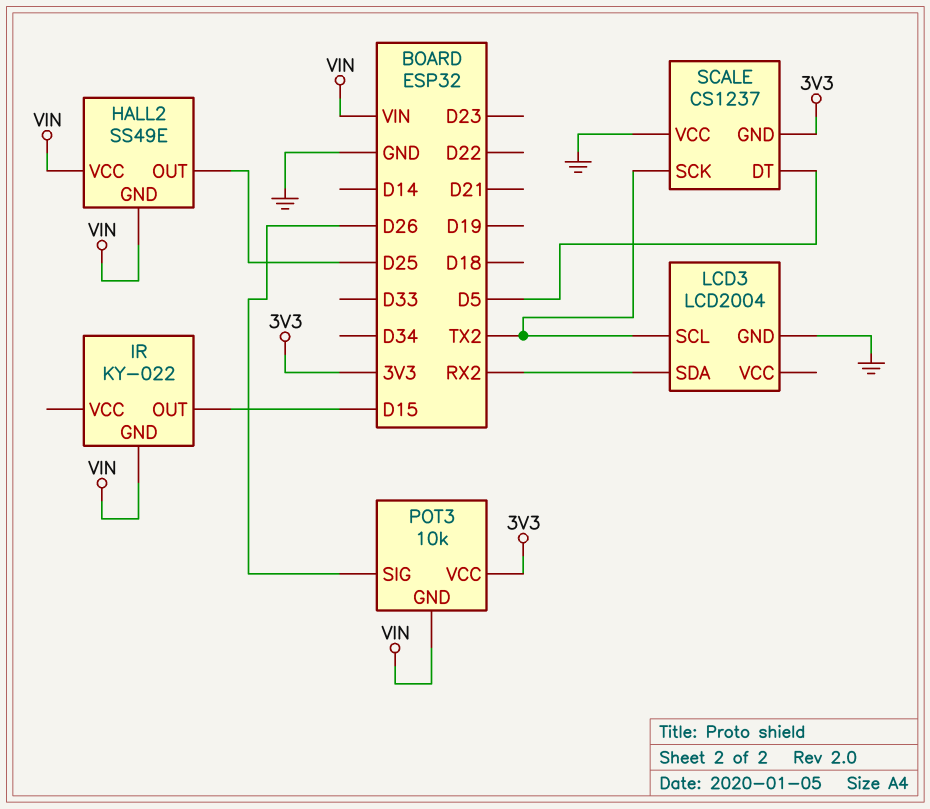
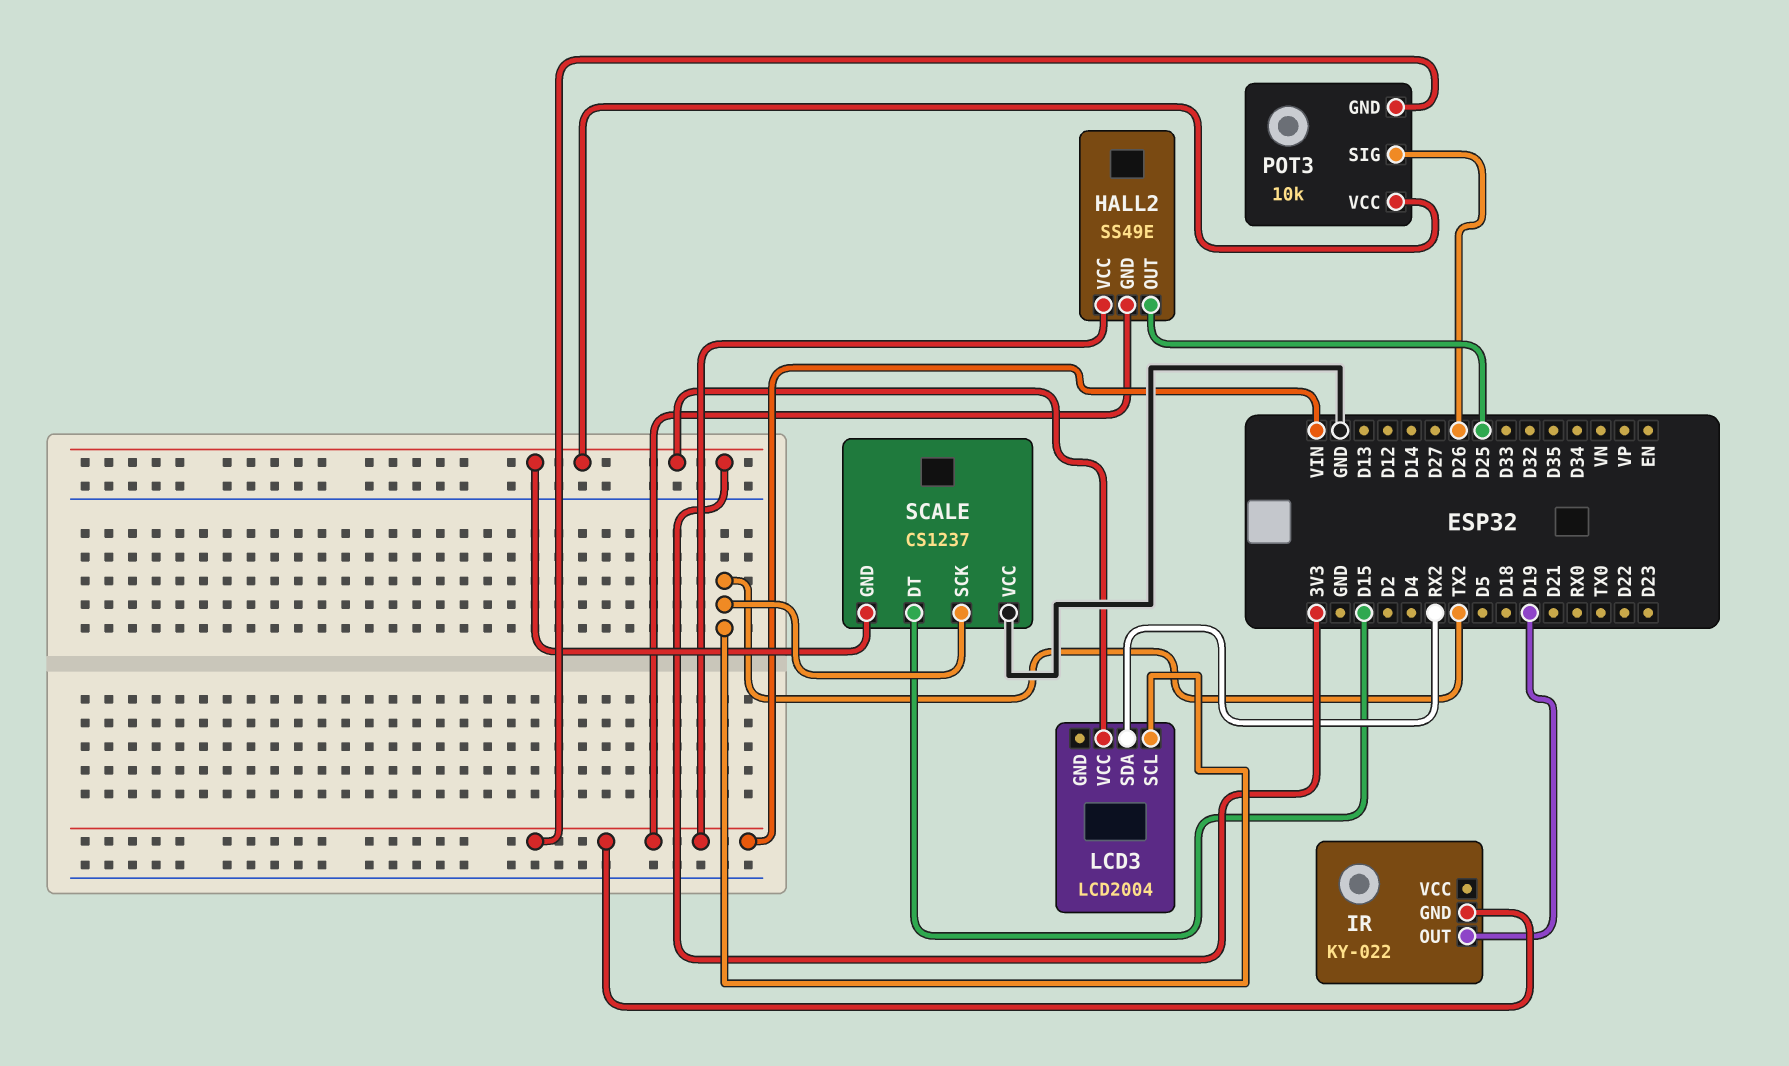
IR pin OUT: D15 -> D19
LCD3 pin GND: GND -> none
LCD3 pin VCC: none -> 3V3
SCALE pin DT: D5 -> D15

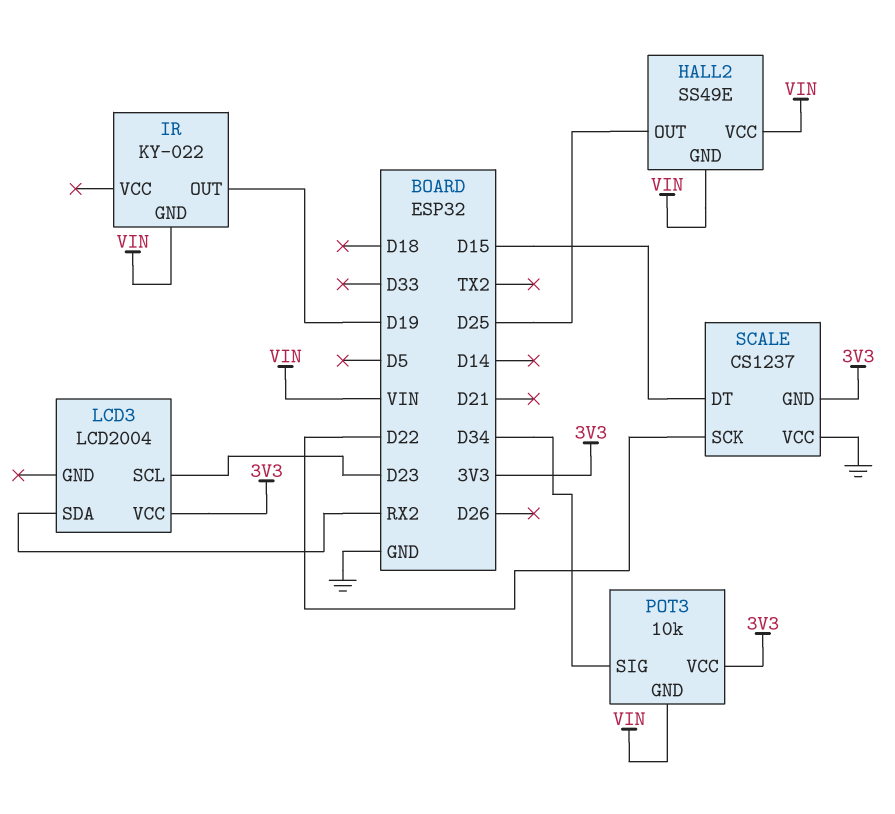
LCD3 pin SCL: TX2 -> D23
POT3 pin SIG: D26 -> D34
SCALE pin SCK: TX2 -> D22

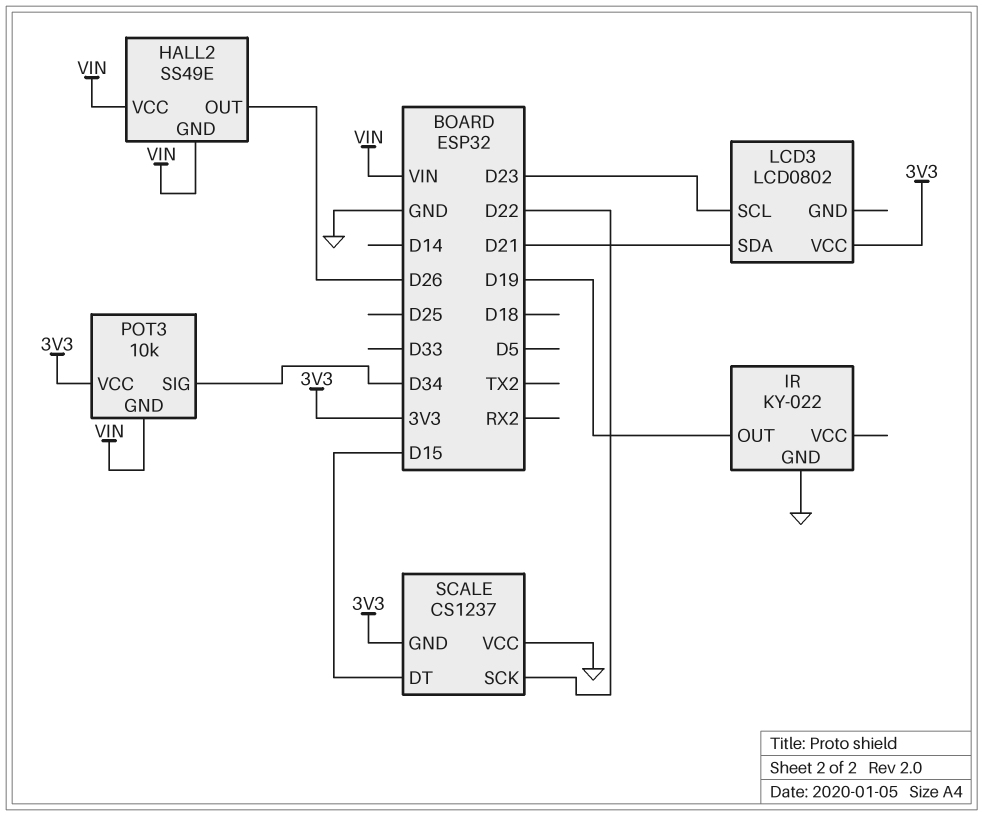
HALL2 pin OUT: D25 -> D26
IR pin GND: VIN -> GND
LCD3: LCD2004 -> LCD0802
LCD3 pin SDA: RX2 -> D21

